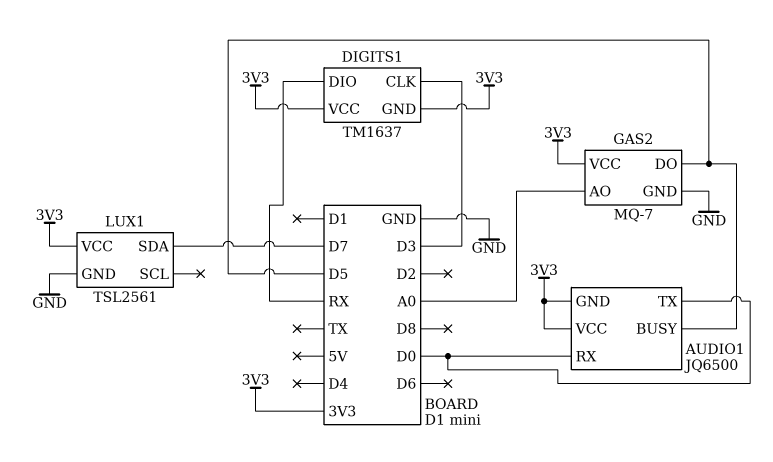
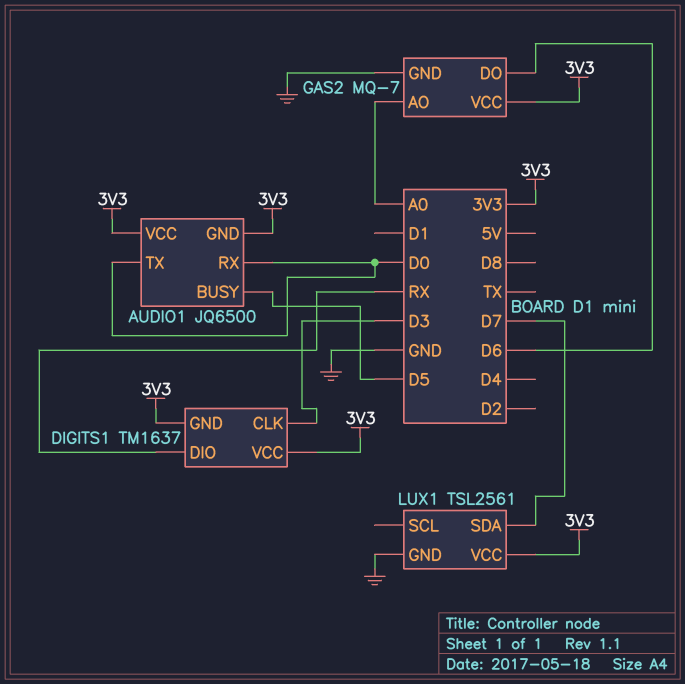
GAS2 pin DO: D5 -> D6

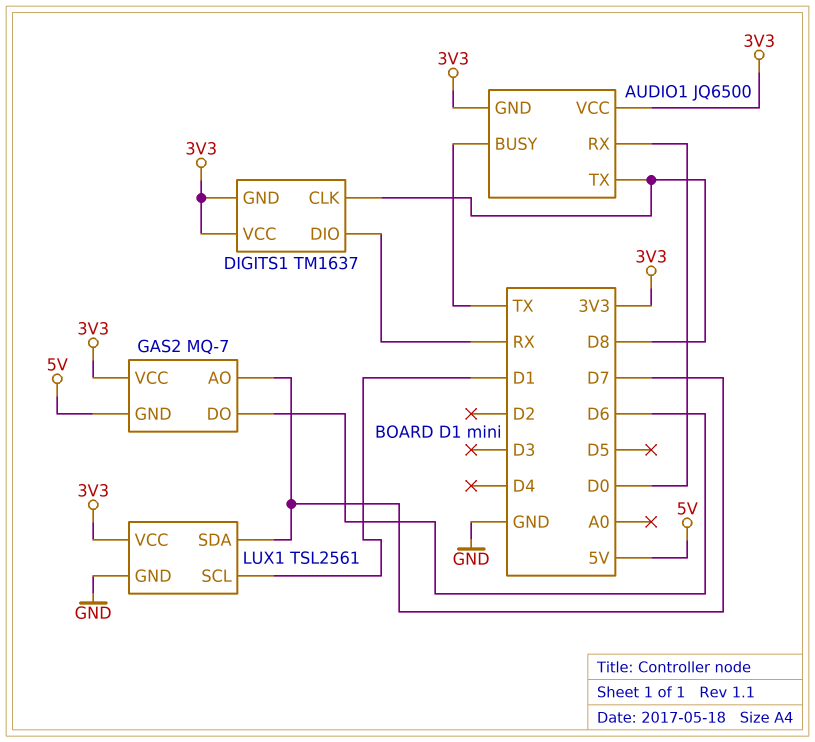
AUDIO1 pin BUSY: D5 -> TX
AUDIO1 pin TX: D0 -> D8
DIGITS1 pin CLK: D3 -> D8
GAS2 pin AO: A0 -> D7
GAS2 pin GND: GND -> 5V
LUX1 pin SCL: none -> D1

